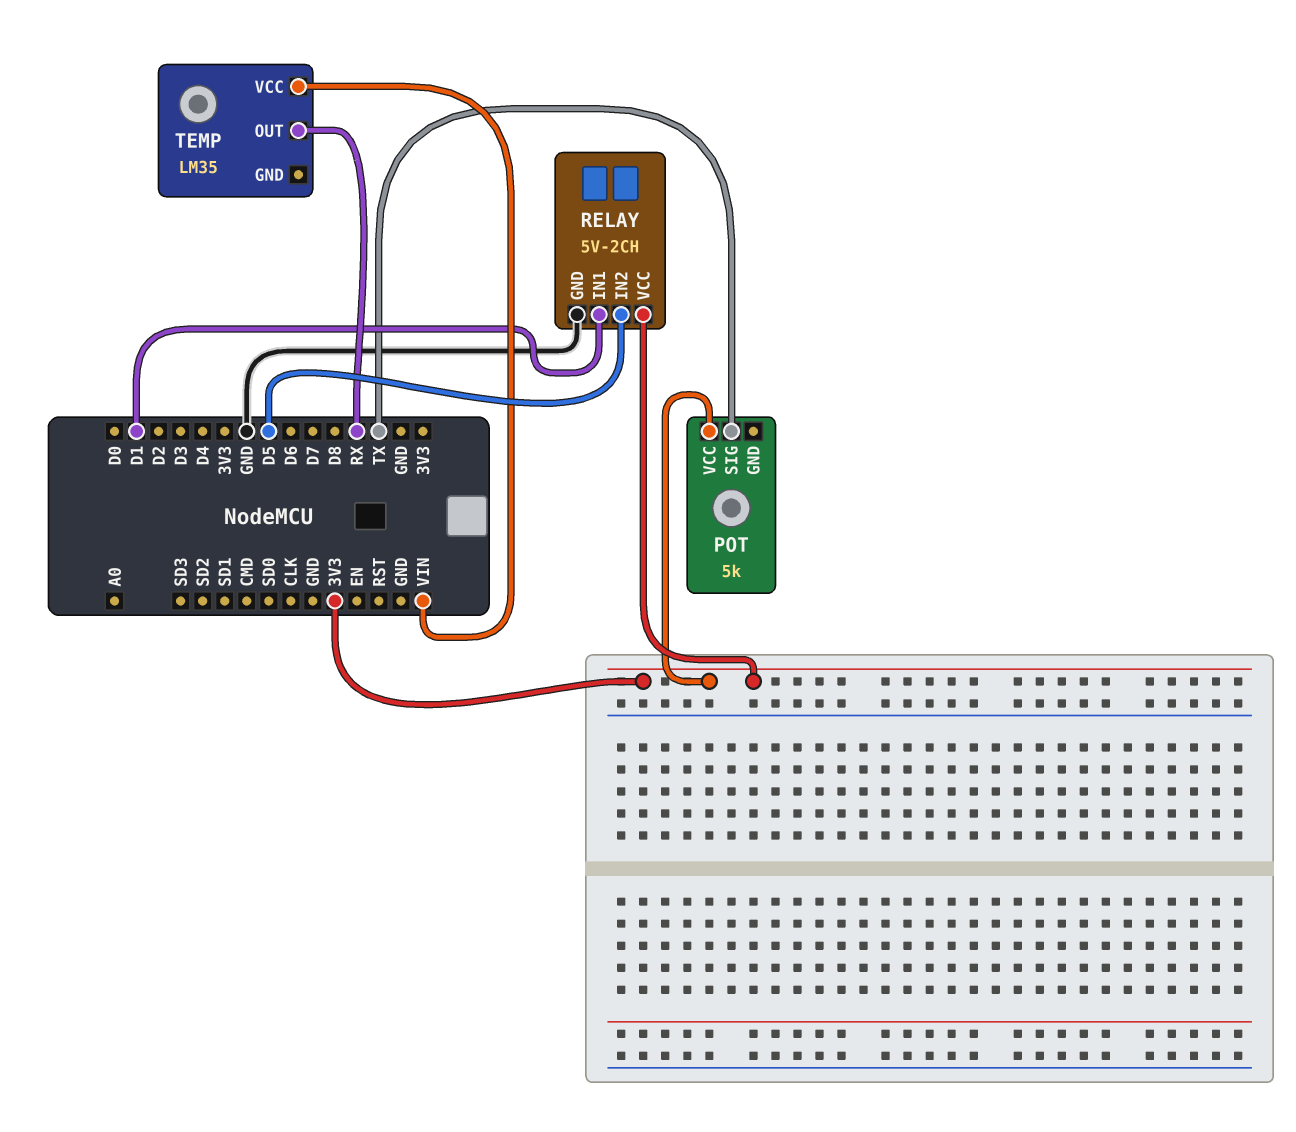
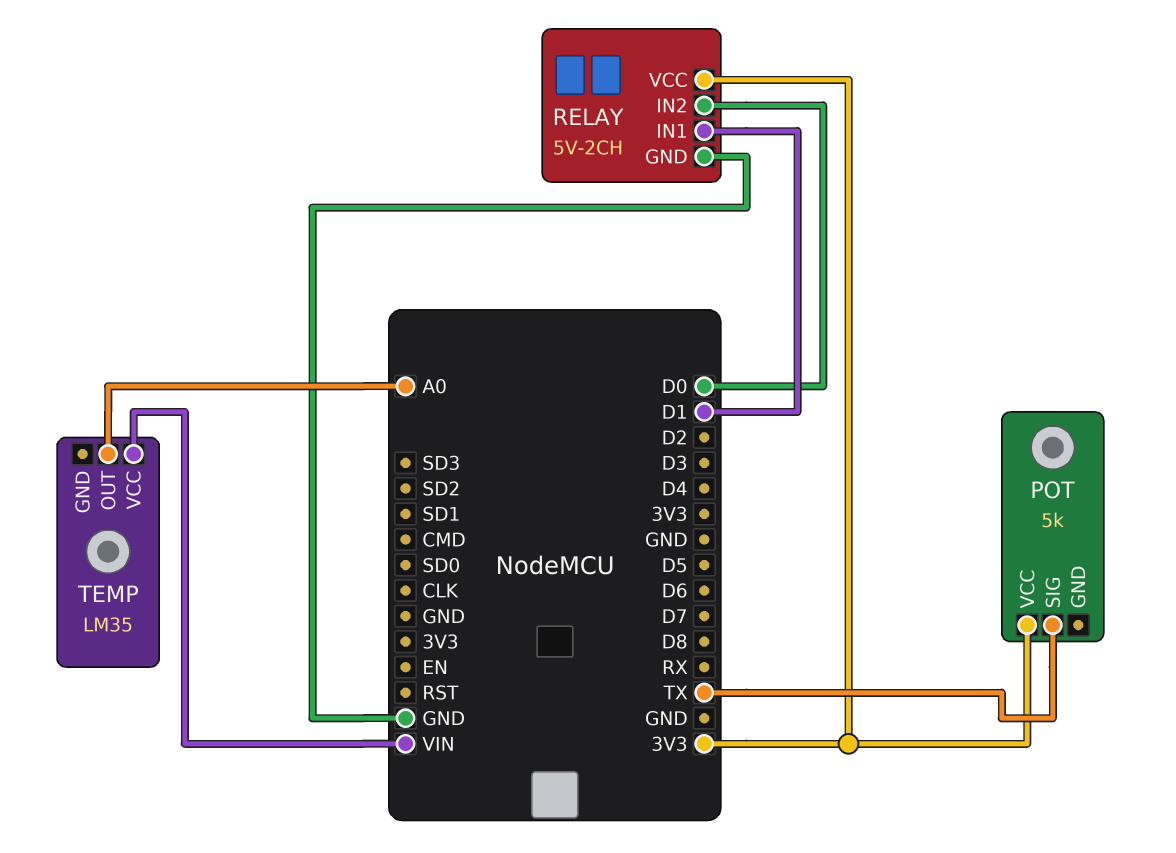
RELAY pin IN2: D5 -> D0
TEMP pin OUT: RX -> A0

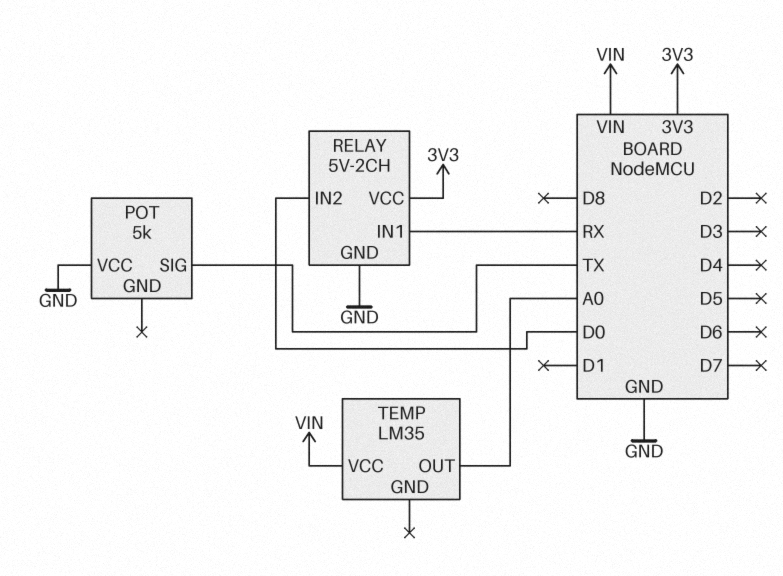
POT pin VCC: 3V3 -> GND
RELAY pin IN1: D1 -> RX

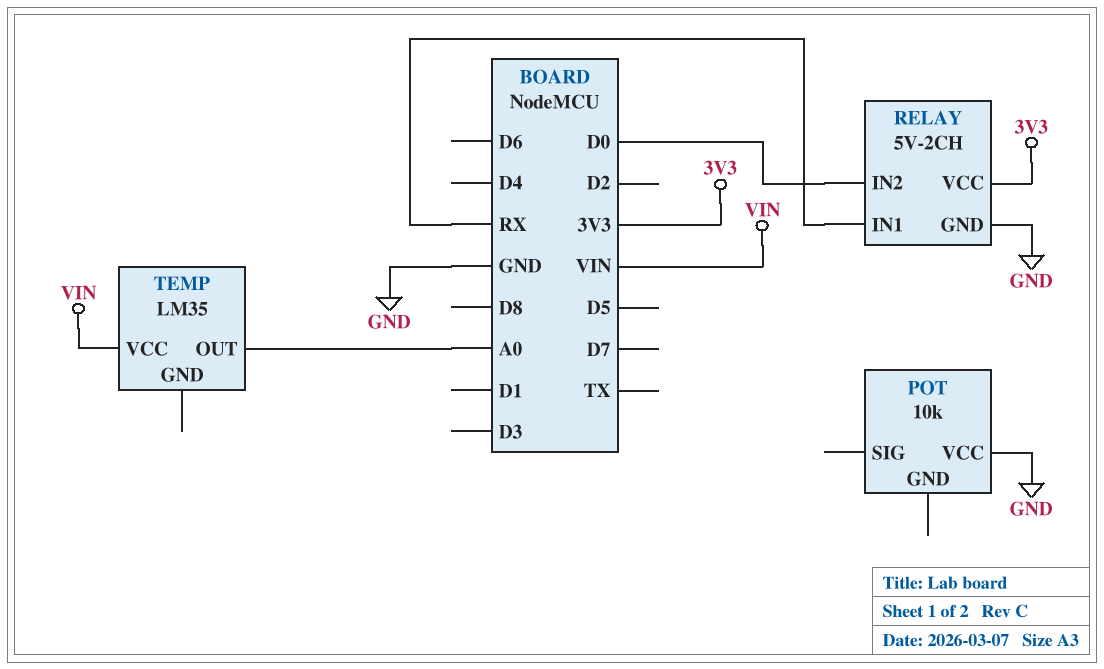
POT: 5k -> 10k
POT pin SIG: TX -> none

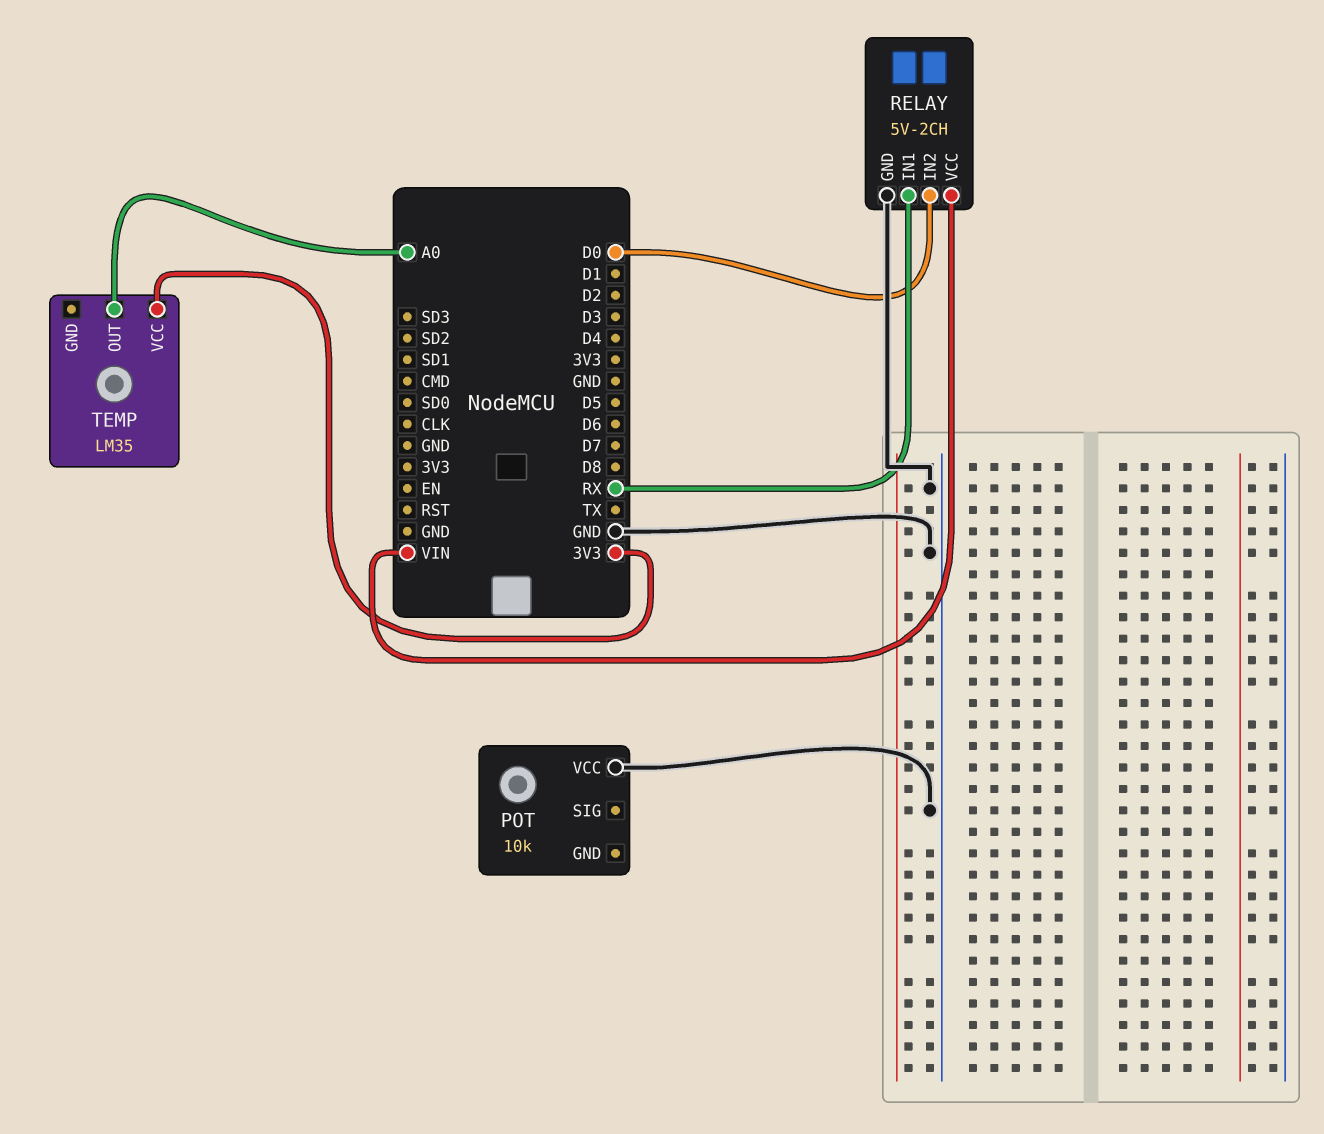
RELAY pin VCC: 3V3 -> VIN
TEMP pin VCC: VIN -> 3V3

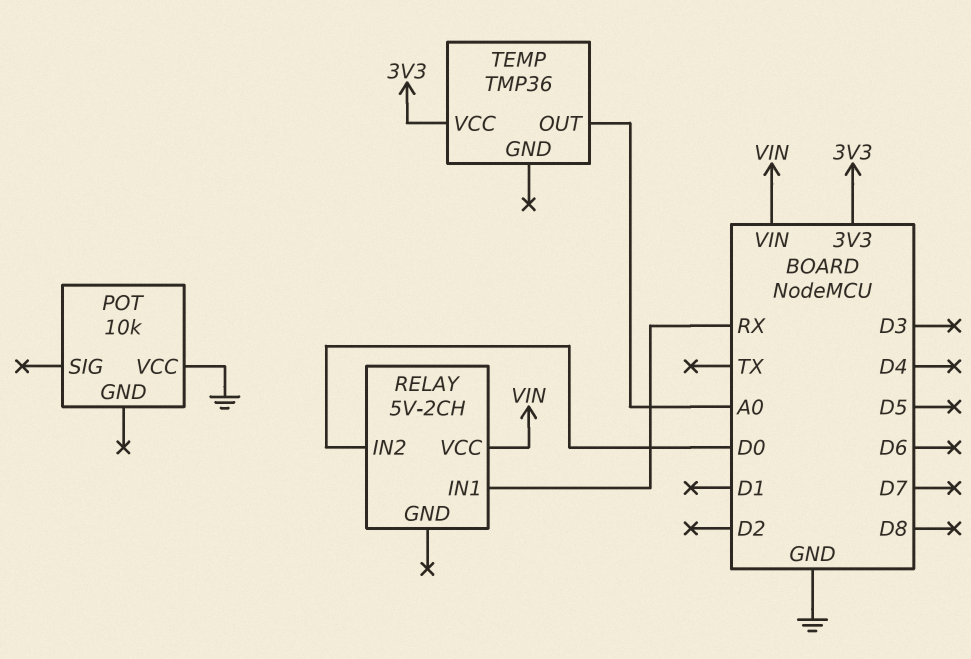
RELAY pin GND: GND -> none
TEMP: LM35 -> TMP36

